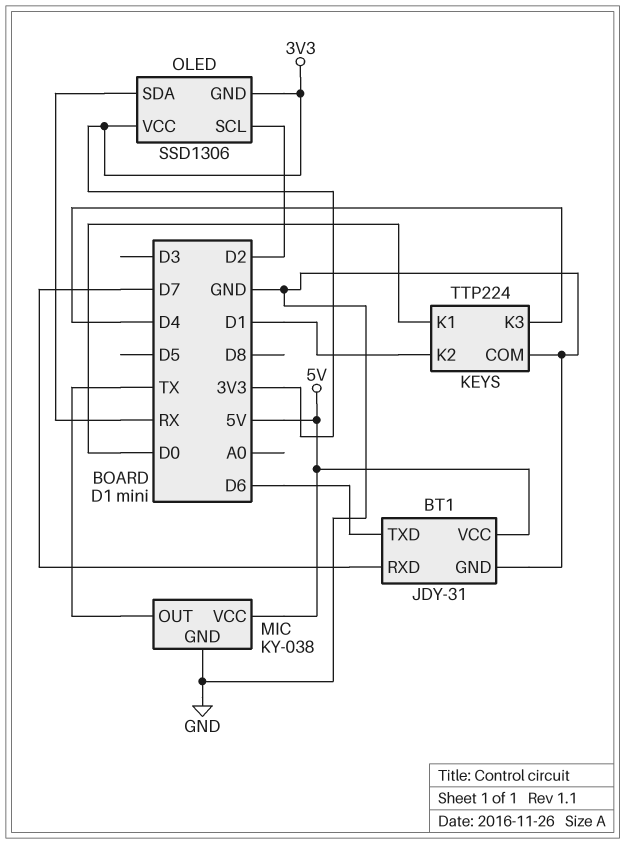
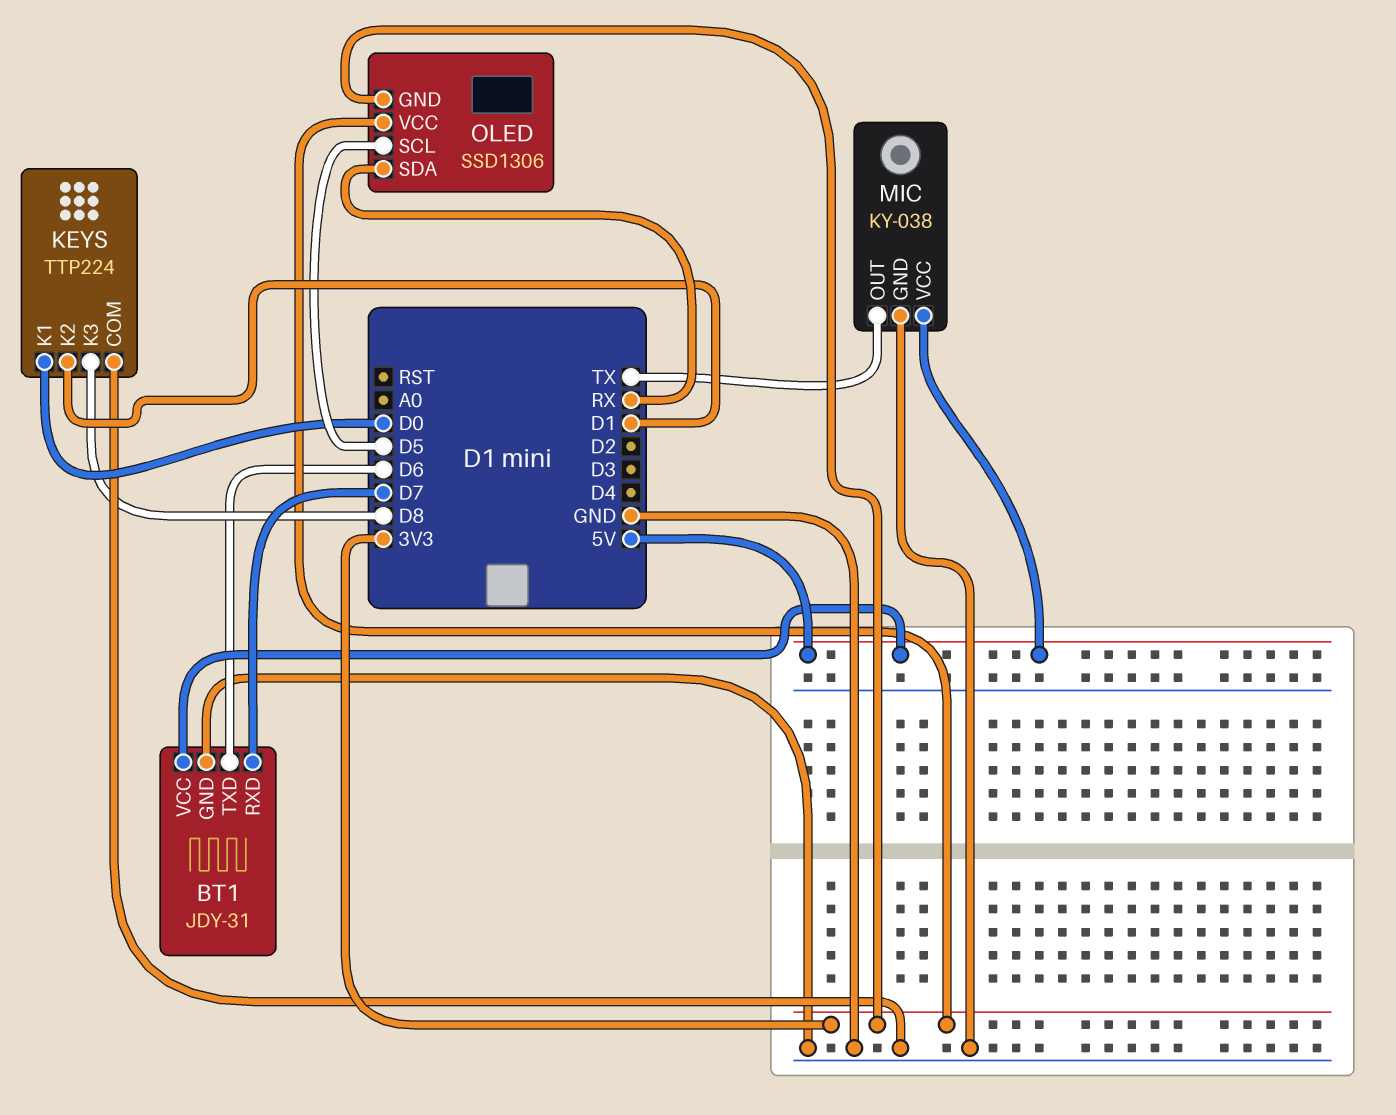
KEYS pin K3: D4 -> D8
OLED pin SCL: D2 -> D5

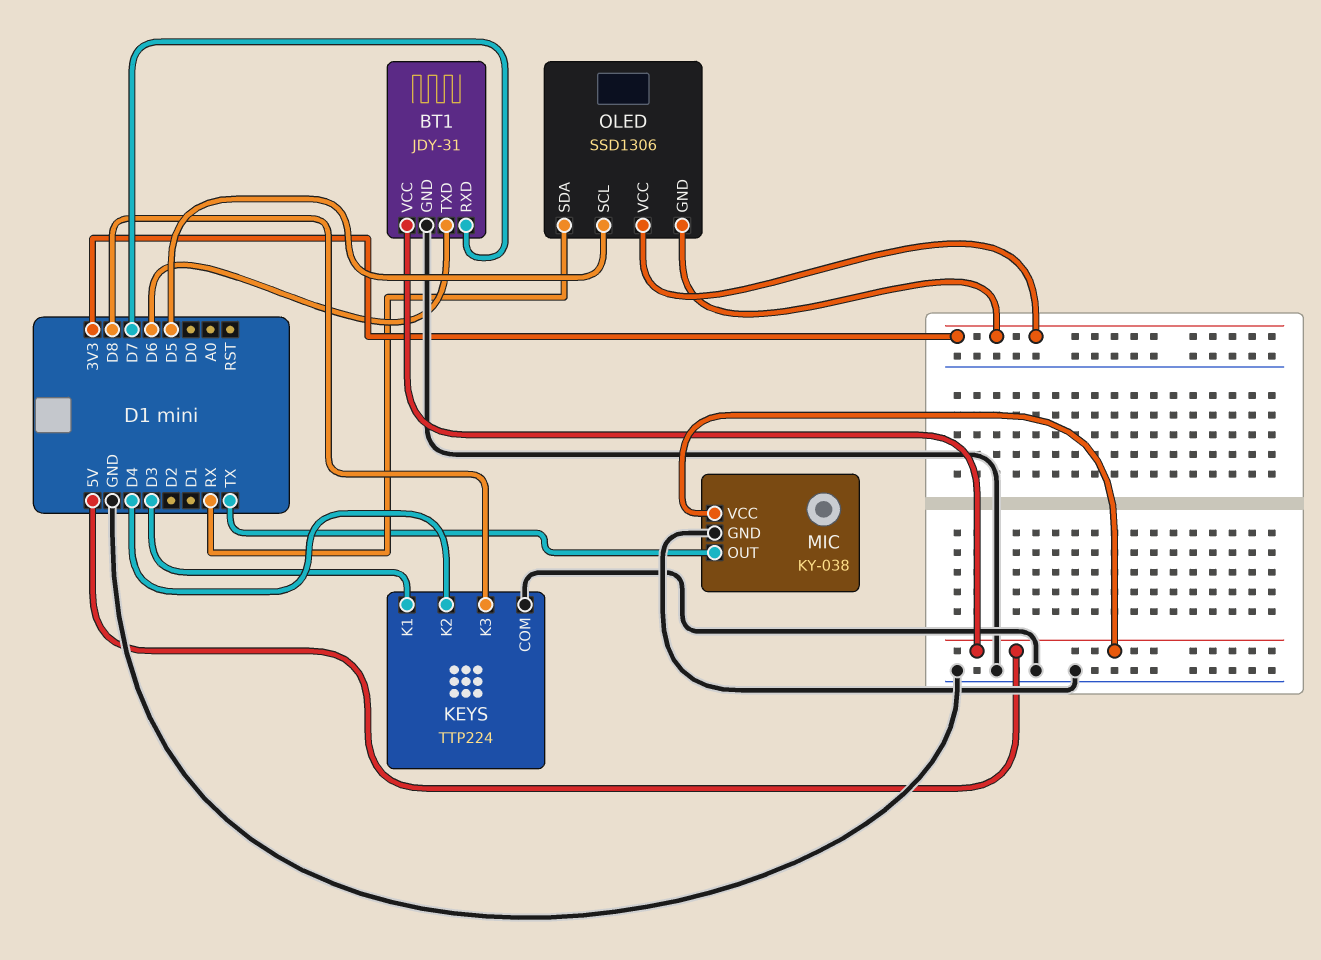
KEYS pin K1: D0 -> D3
KEYS pin K2: D1 -> D4

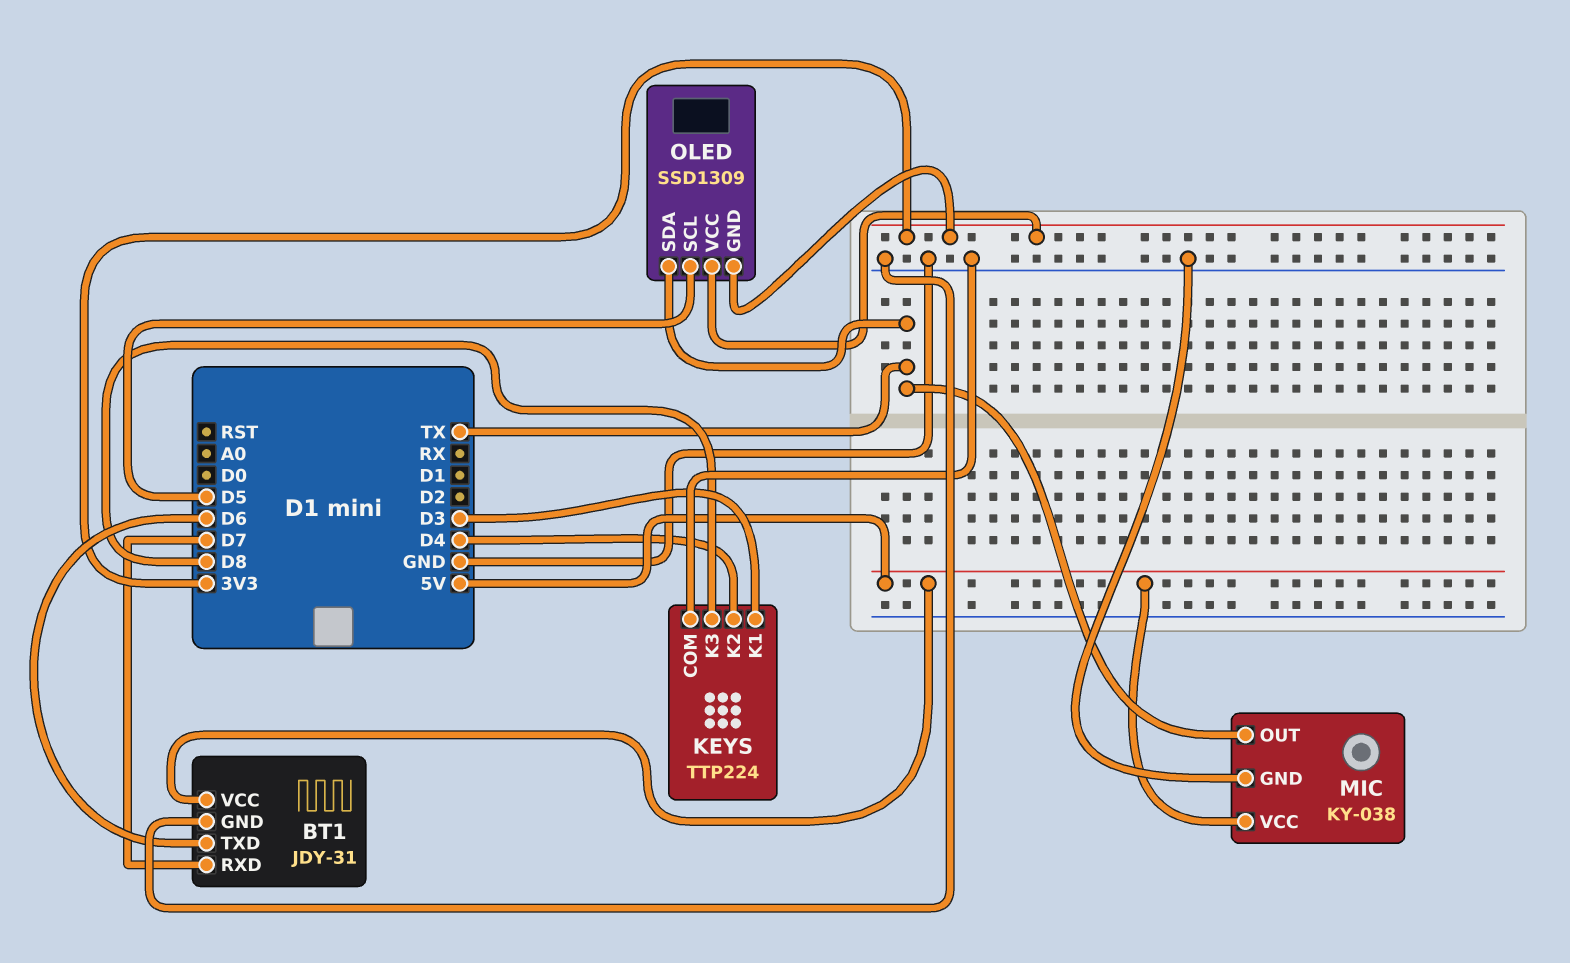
OLED: SSD1306 -> SSD1309
OLED pin SDA: RX -> TX

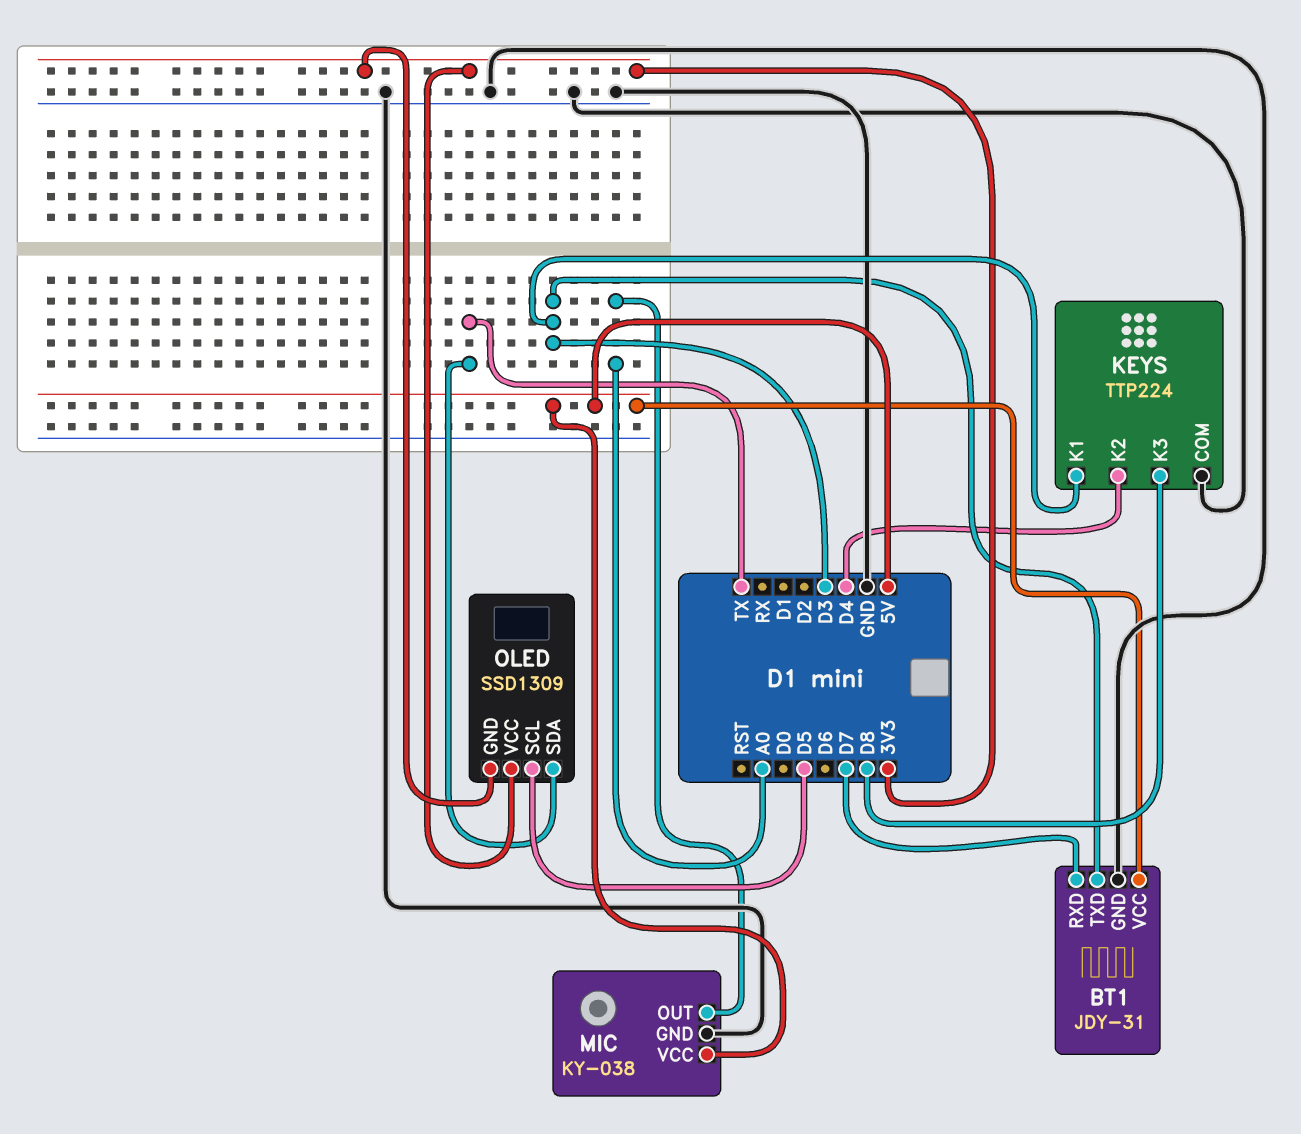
BT1 pin TXD: D6 -> D3
MIC pin OUT: TX -> A0

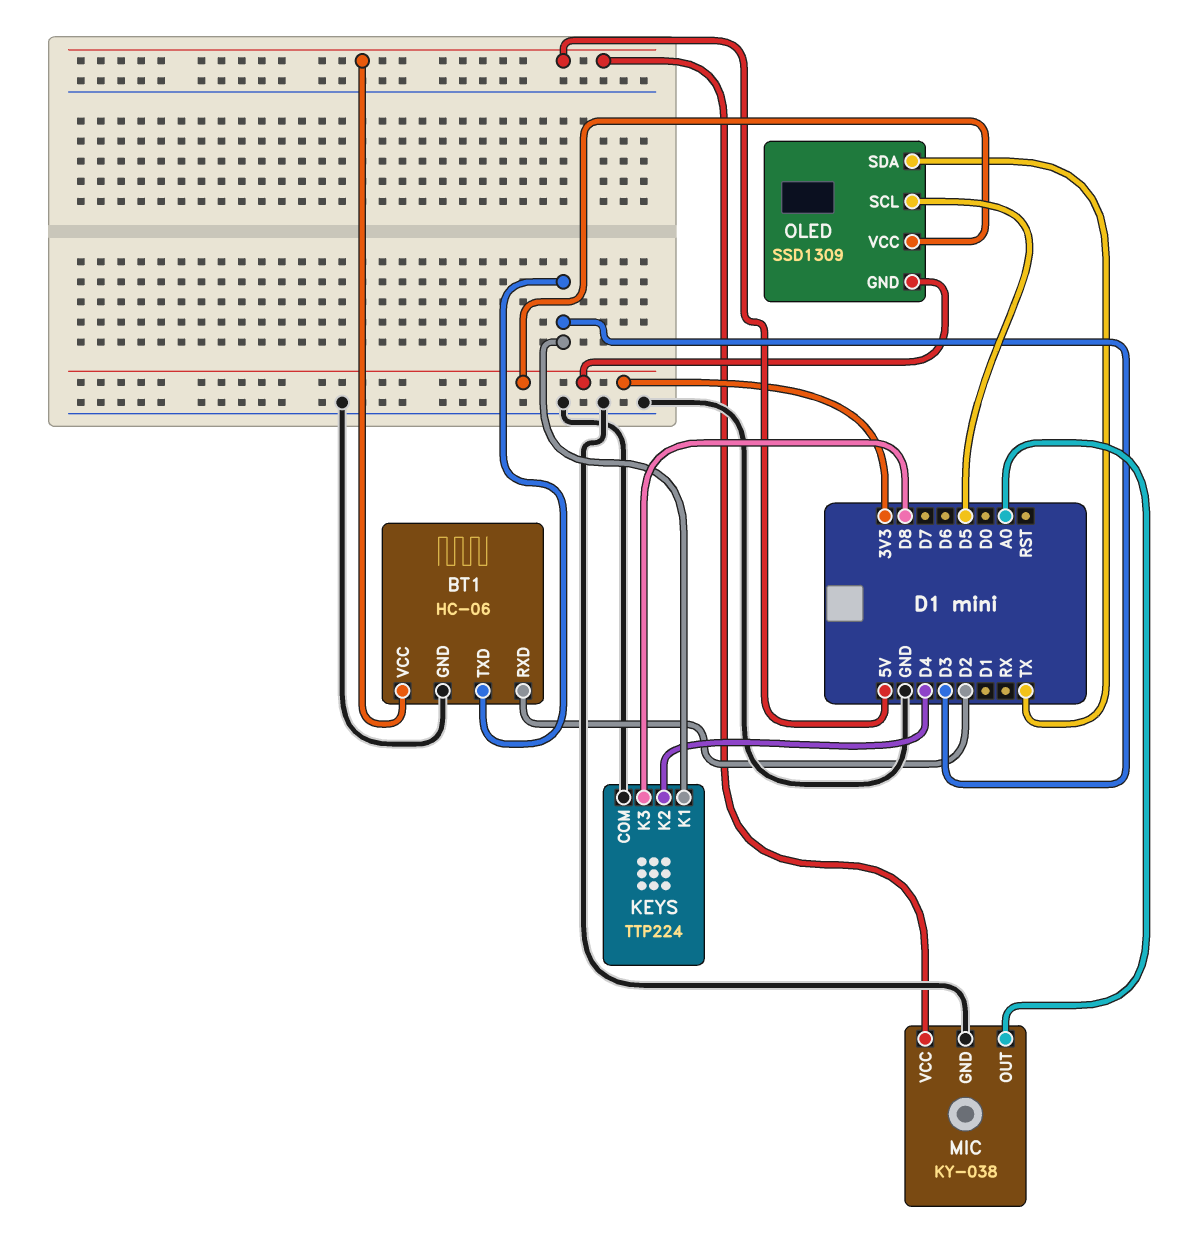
BT1: JDY-31 -> HC-06
BT1 pin RXD: D7 -> D2

